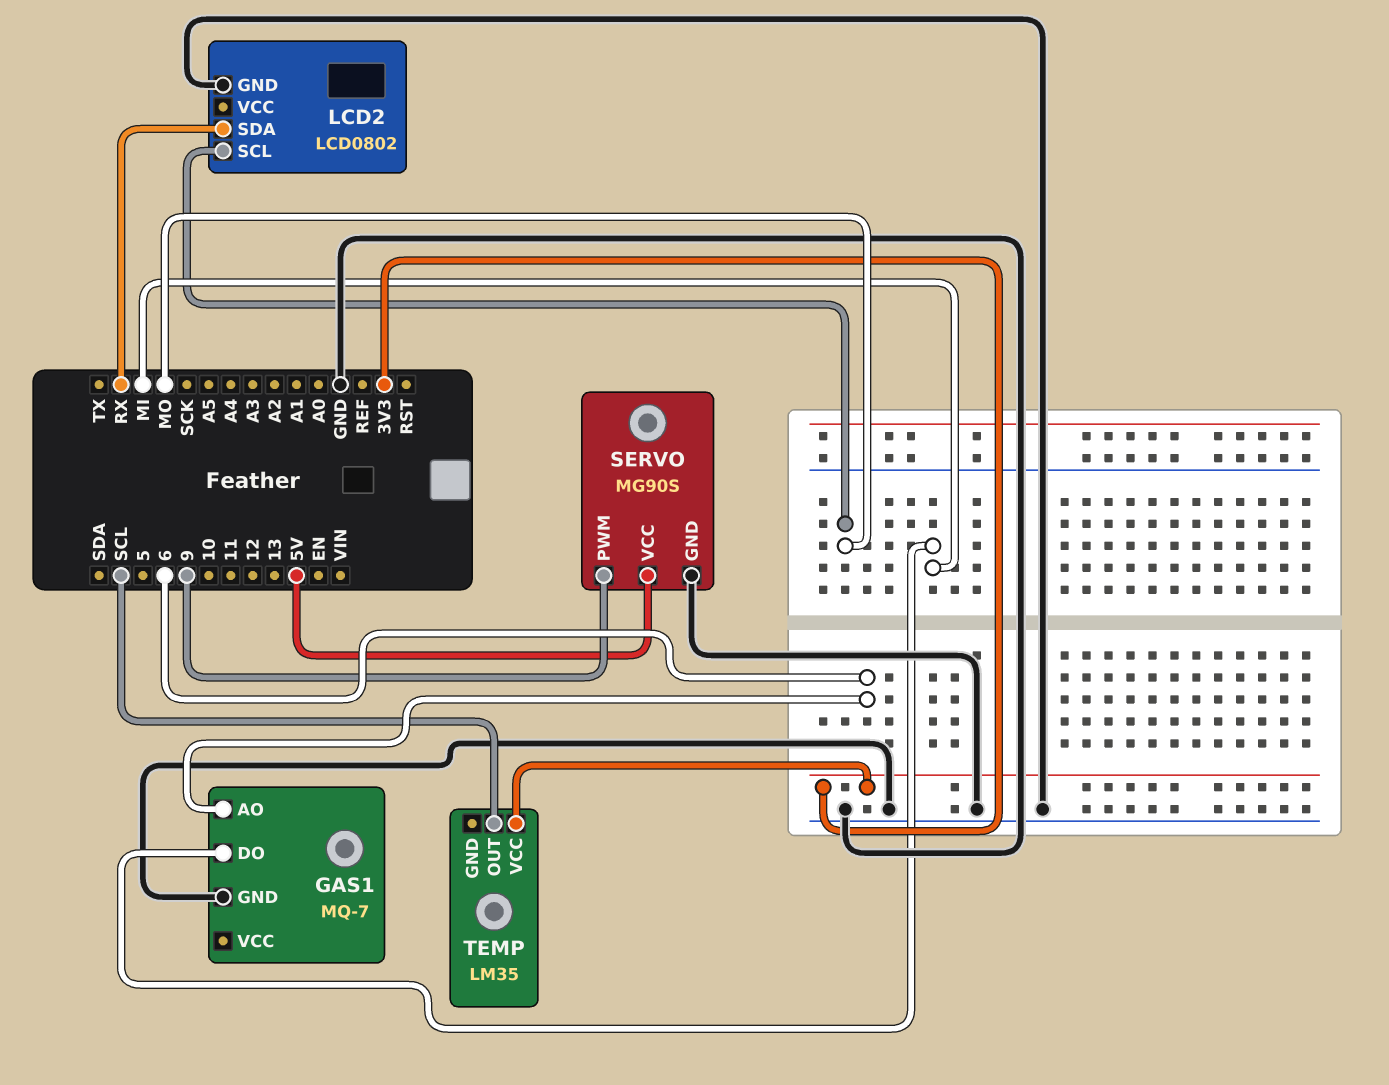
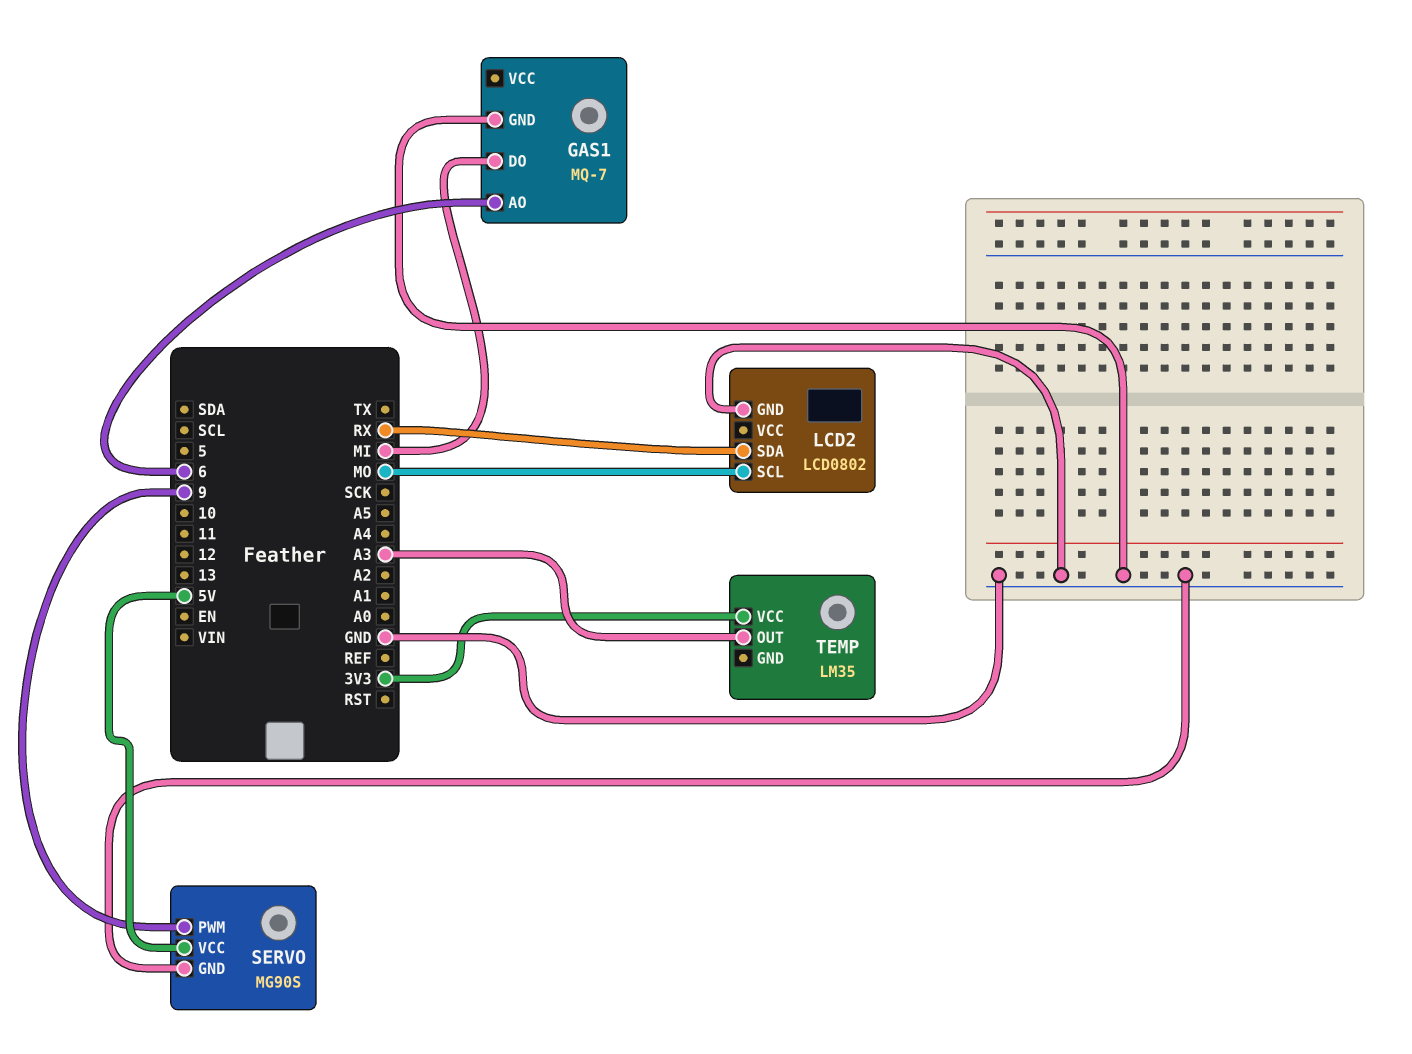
TEMP pin OUT: SCL -> A3

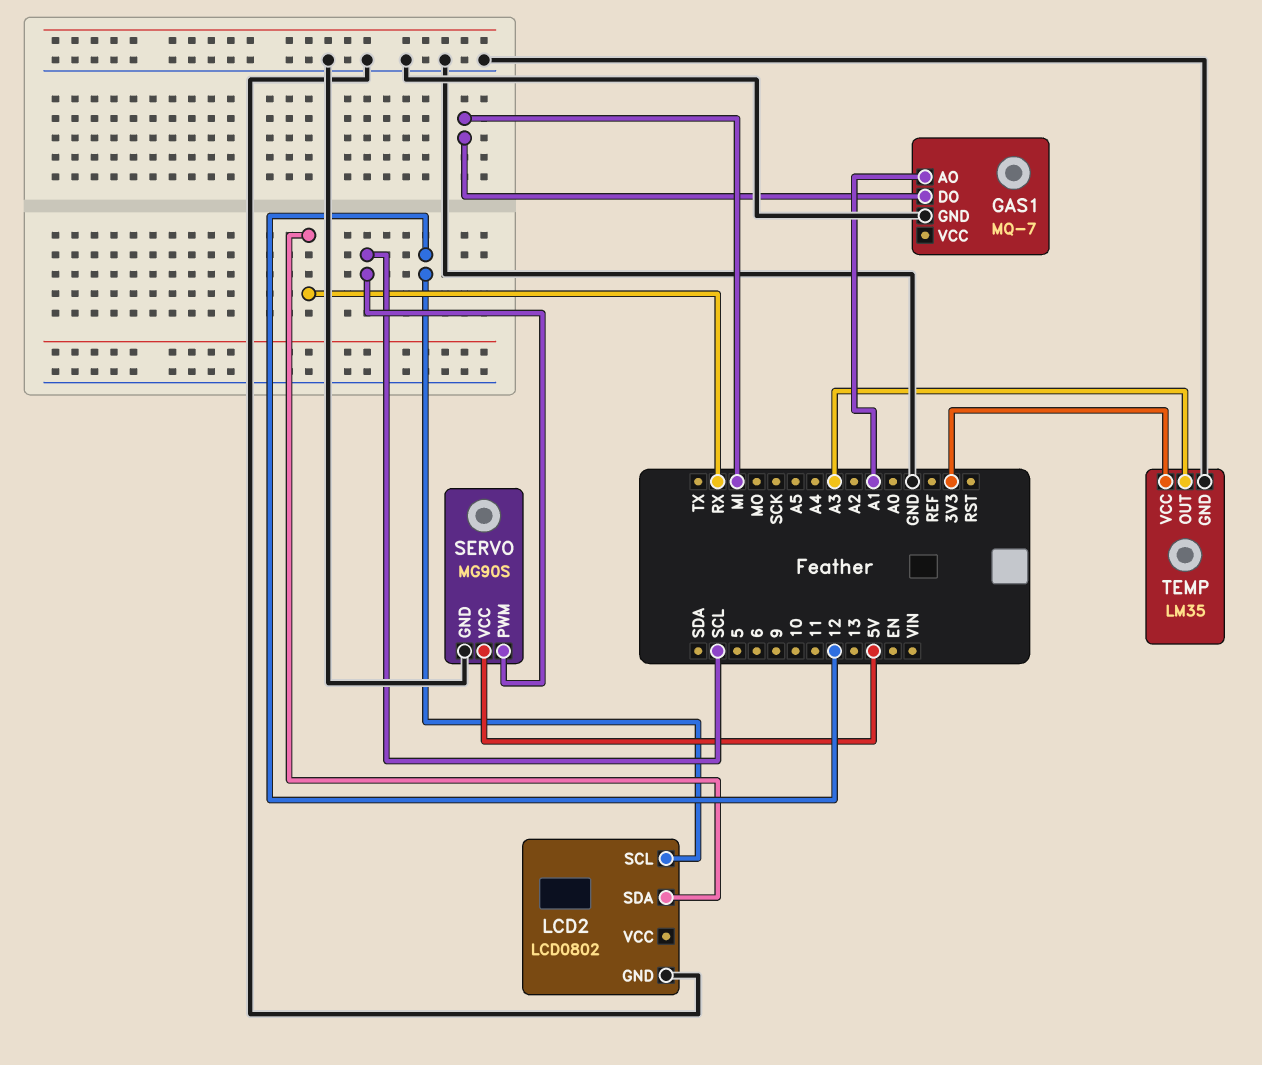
GAS1 pin AO: 6 -> A1
LCD2 pin SCL: MO -> 12
SERVO pin PWM: 9 -> SCL
TEMP pin GND: none -> GND

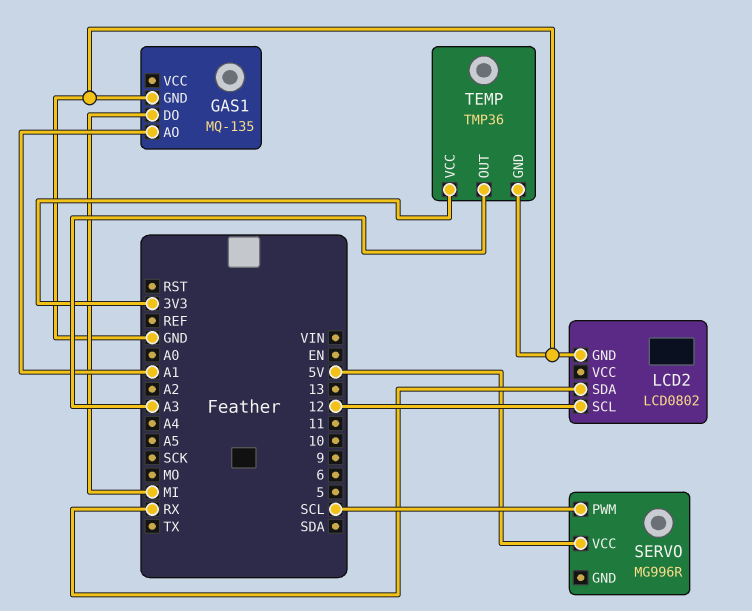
GAS1: MQ-7 -> MQ-135
SERVO: MG90S -> MG996R
SERVO pin GND: GND -> none
TEMP: LM35 -> TMP36

